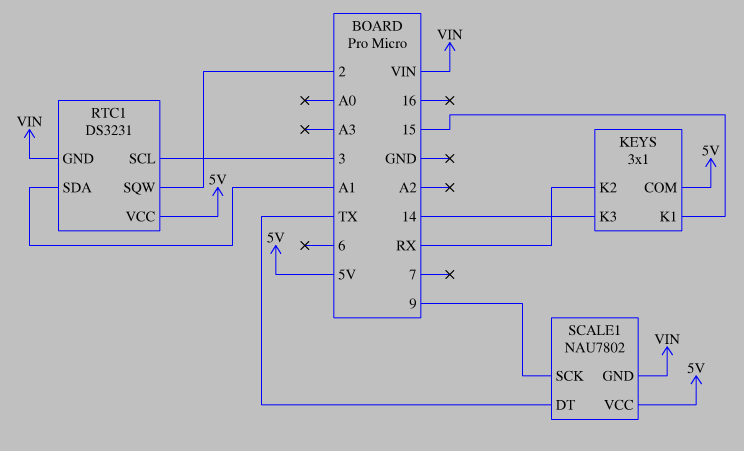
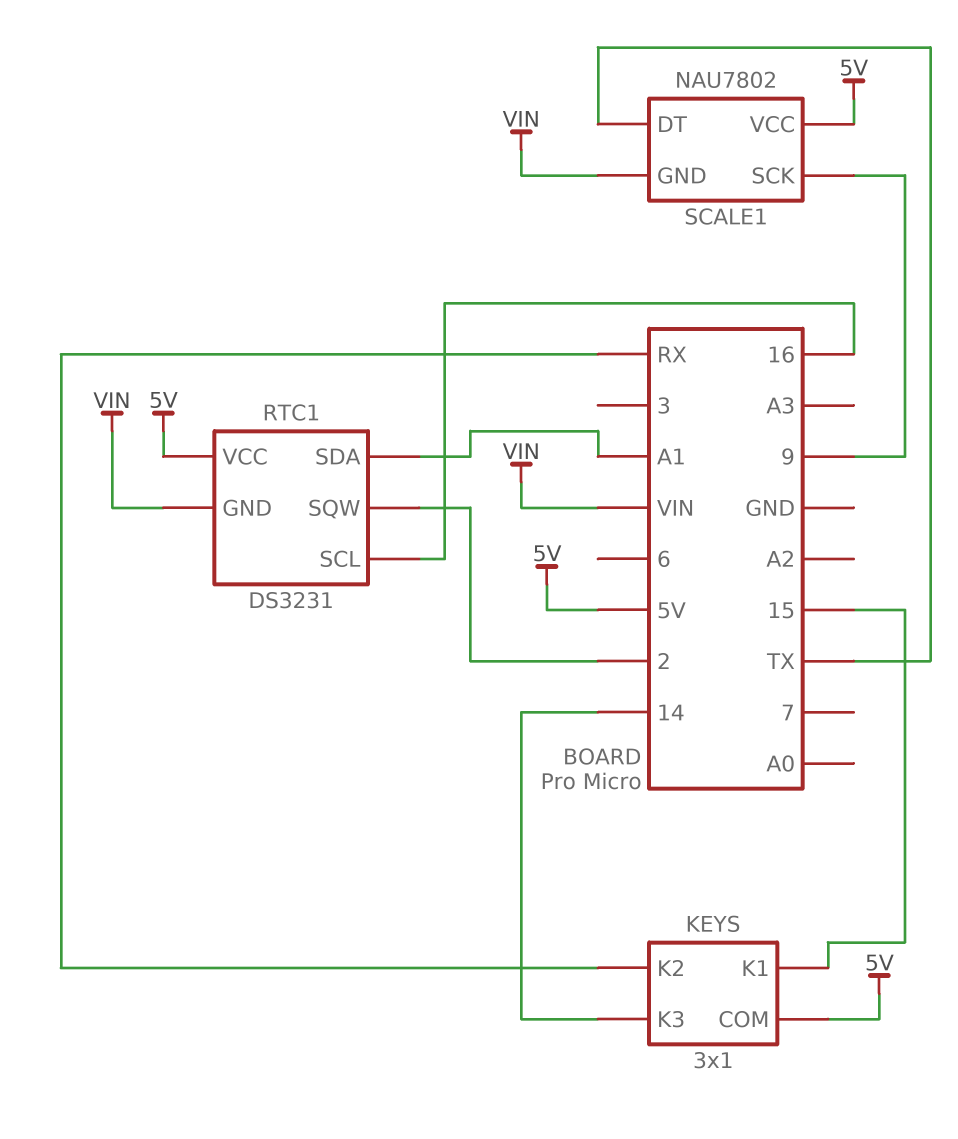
RTC1 pin SCL: 3 -> 16

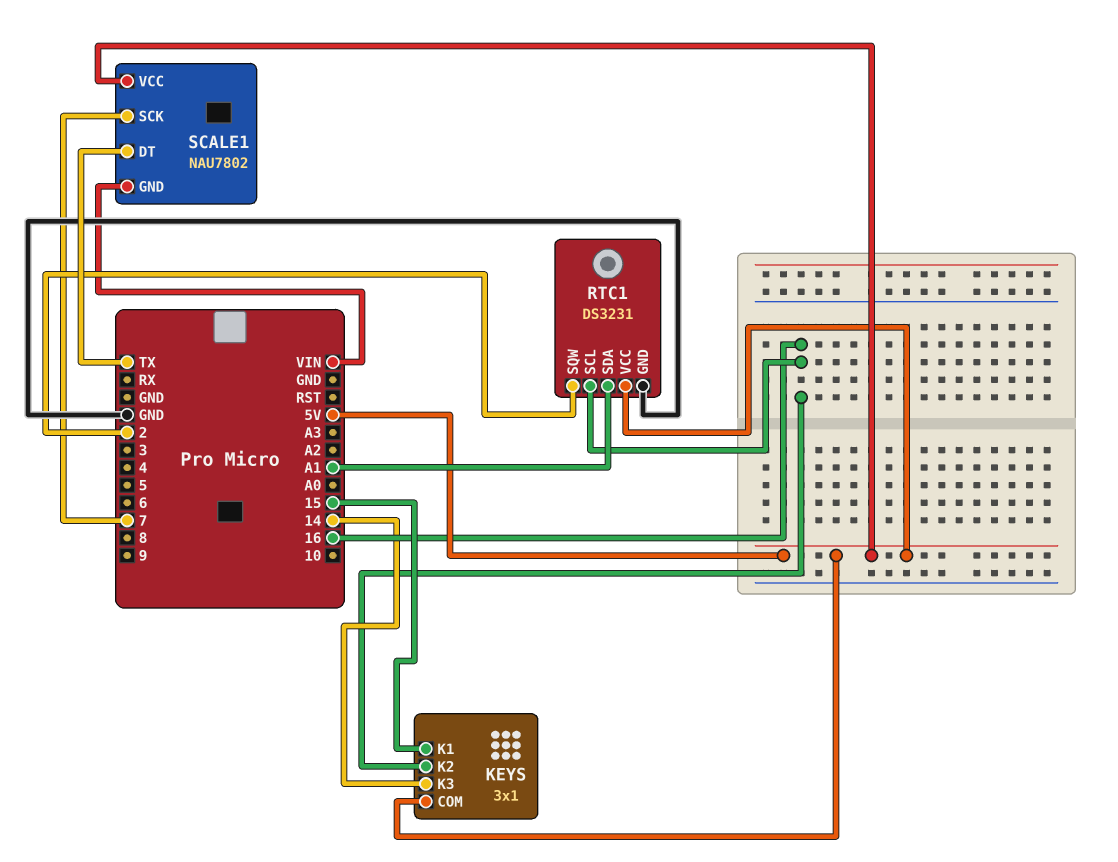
KEYS pin K2: RX -> 16
RTC1 pin GND: VIN -> GND
SCALE1 pin SCK: 9 -> 7

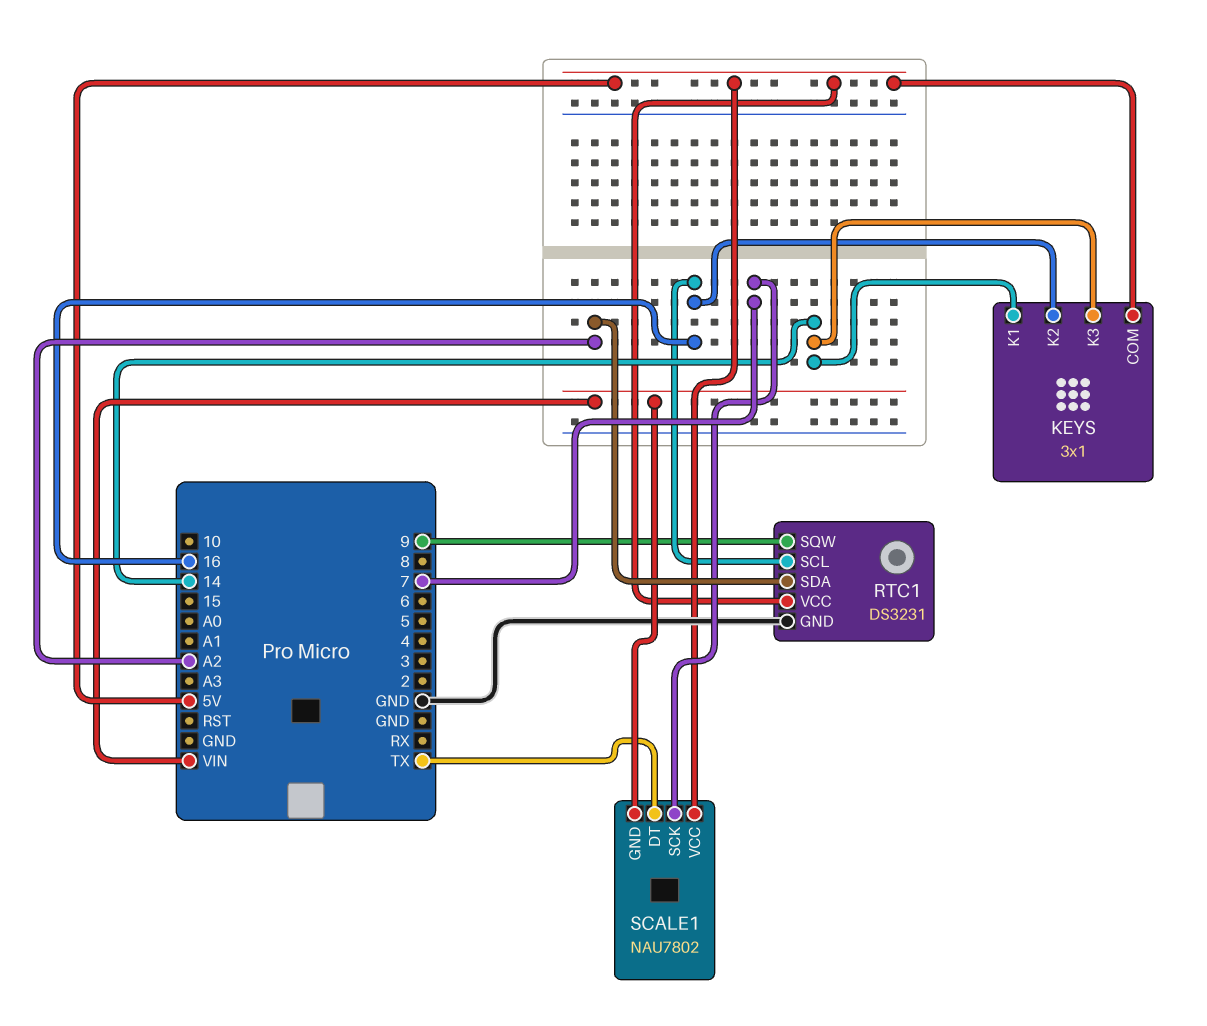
KEYS pin K1: 15 -> 14
RTC1 pin SDA: A1 -> A2
RTC1 pin SQW: 2 -> 9

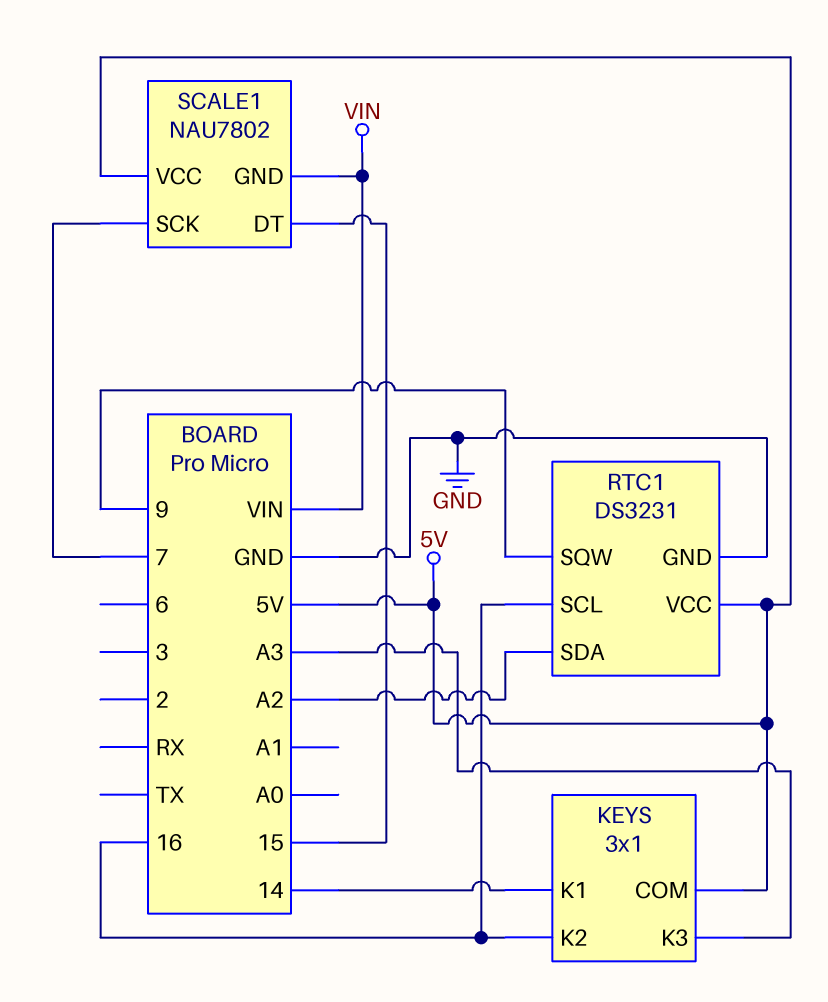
KEYS pin K3: 14 -> A3
SCALE1 pin DT: TX -> 15

